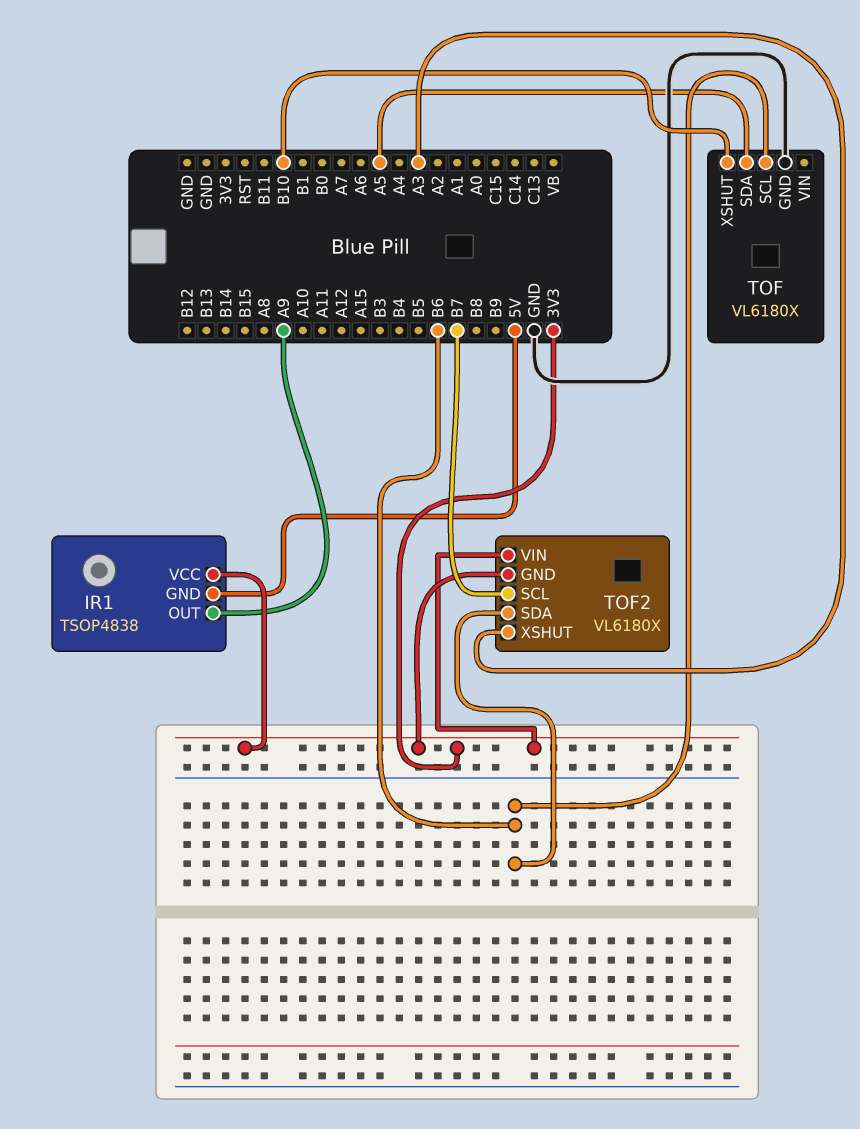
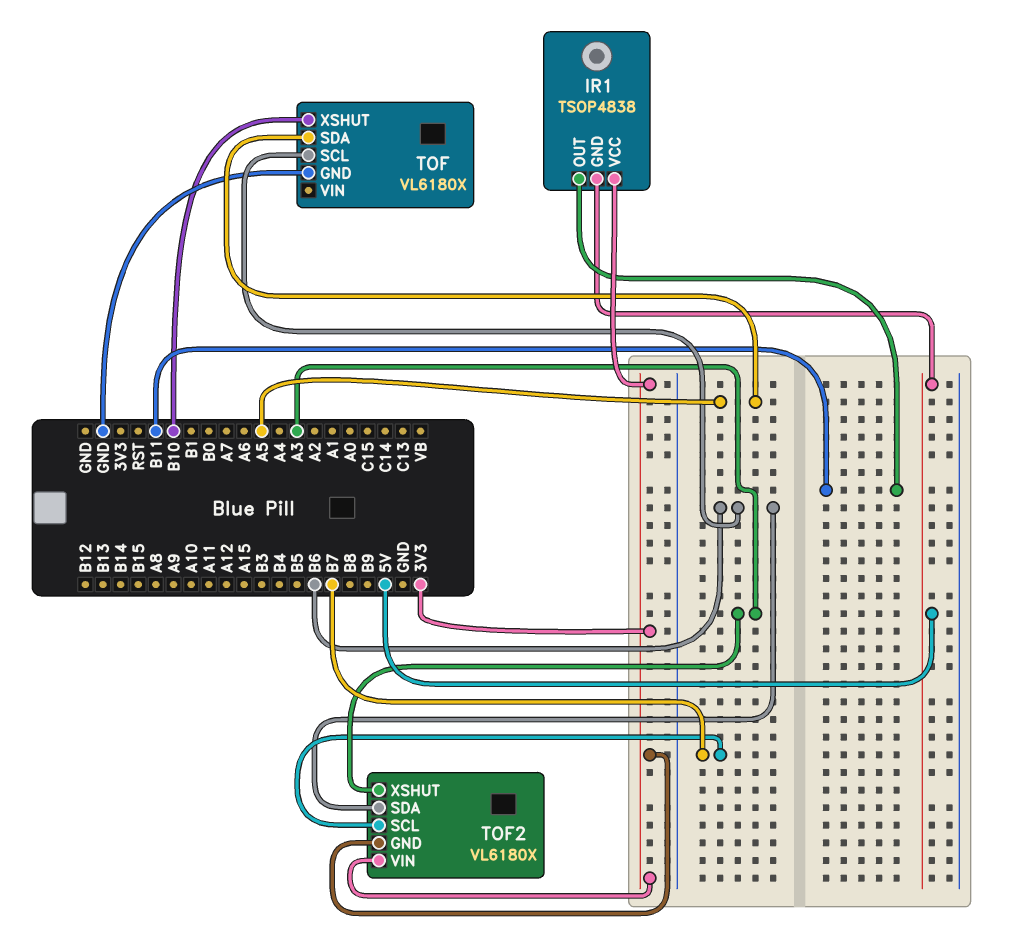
IR1 pin OUT: A9 -> B11

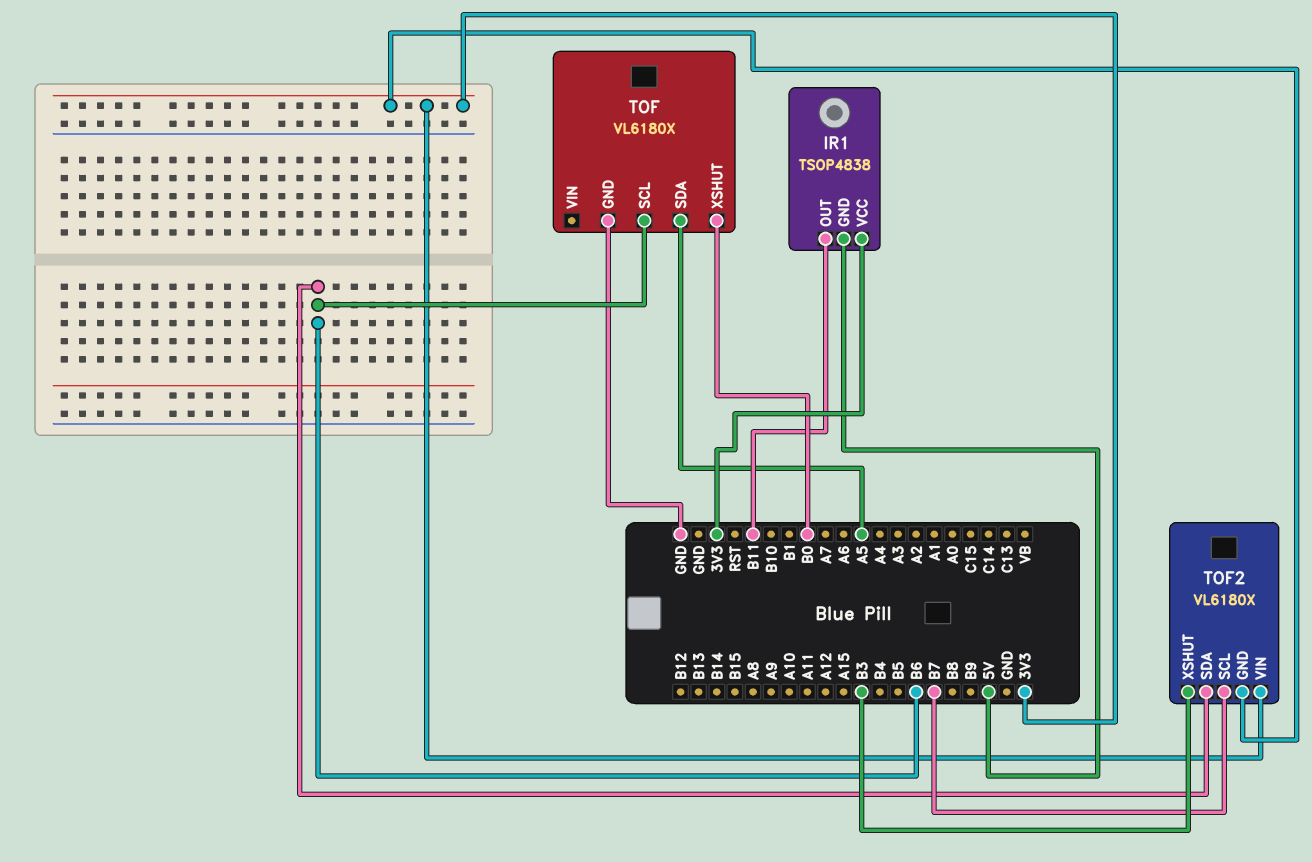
TOF pin XSHUT: B10 -> B0
TOF2 pin XSHUT: A3 -> B3

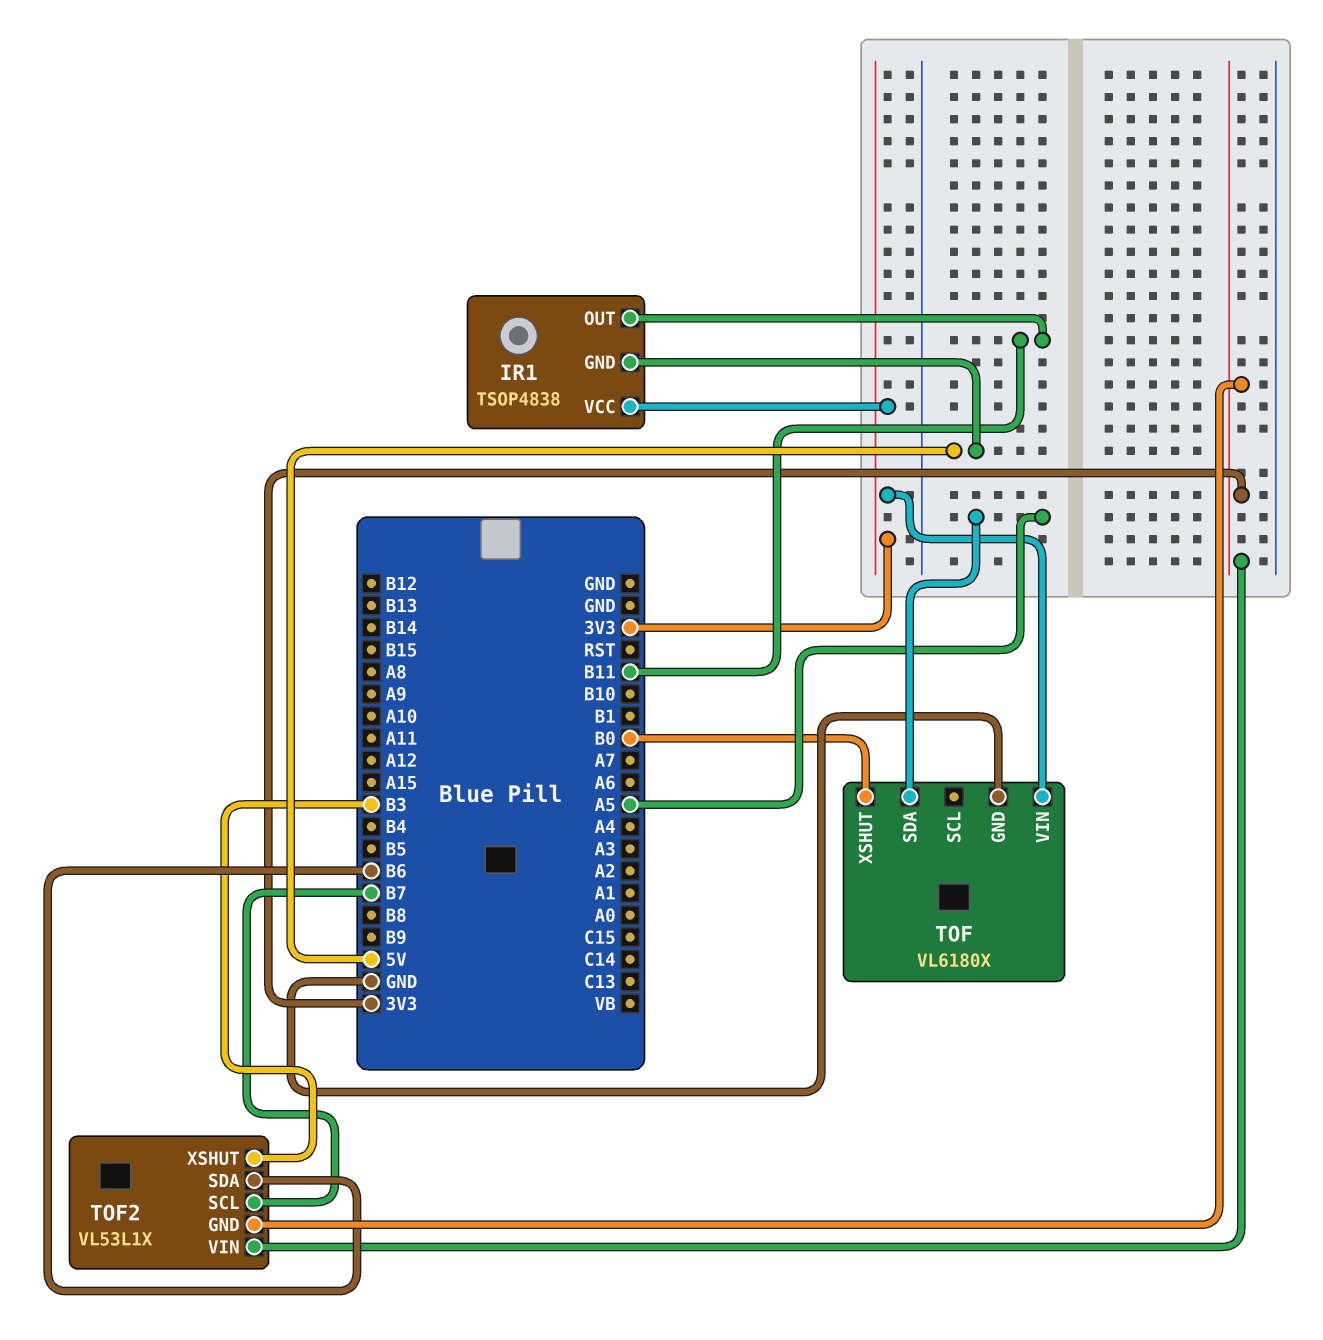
TOF pin SCL: B6 -> none
TOF pin VIN: none -> 3V3
TOF2: VL6180X -> VL53L1X

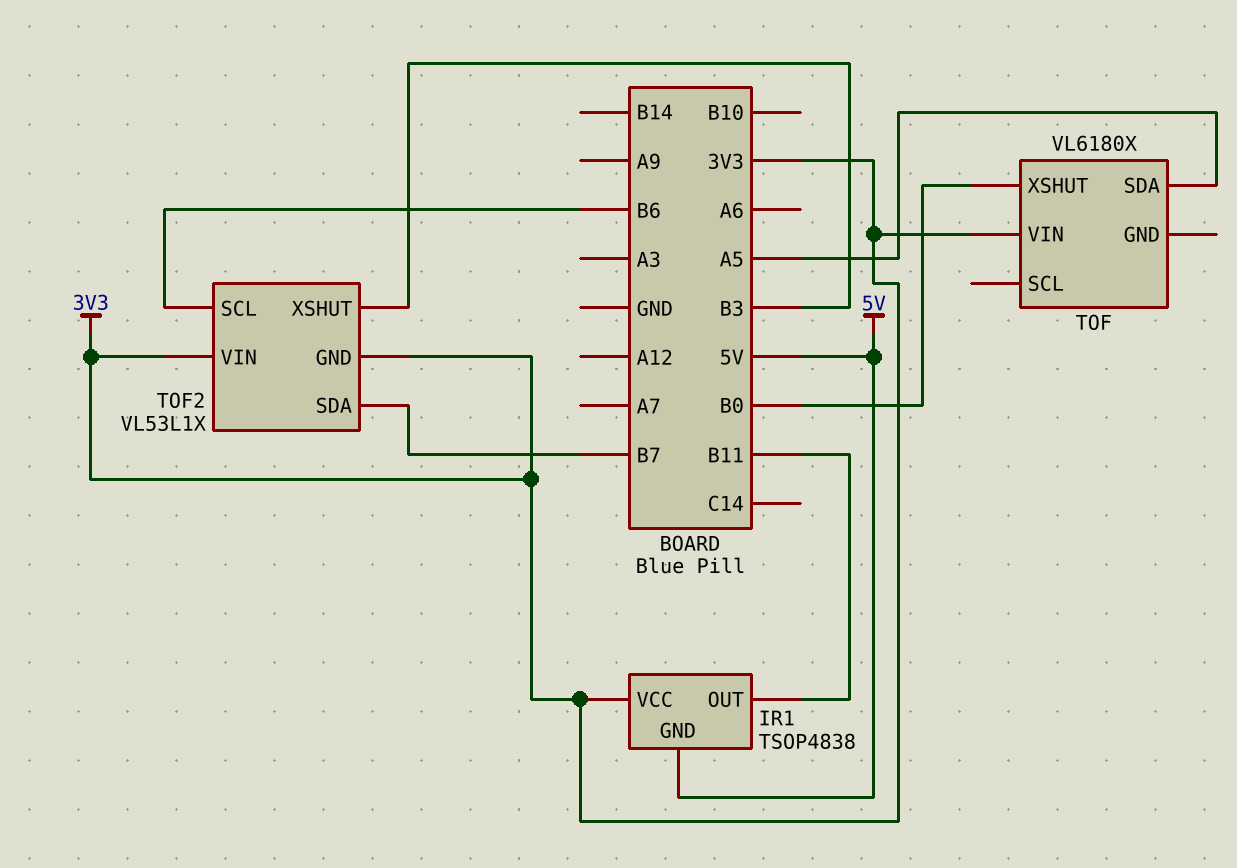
TOF pin GND: GND -> none
TOF2 pin SCL: B7 -> B6
TOF2 pin SDA: B6 -> B7

